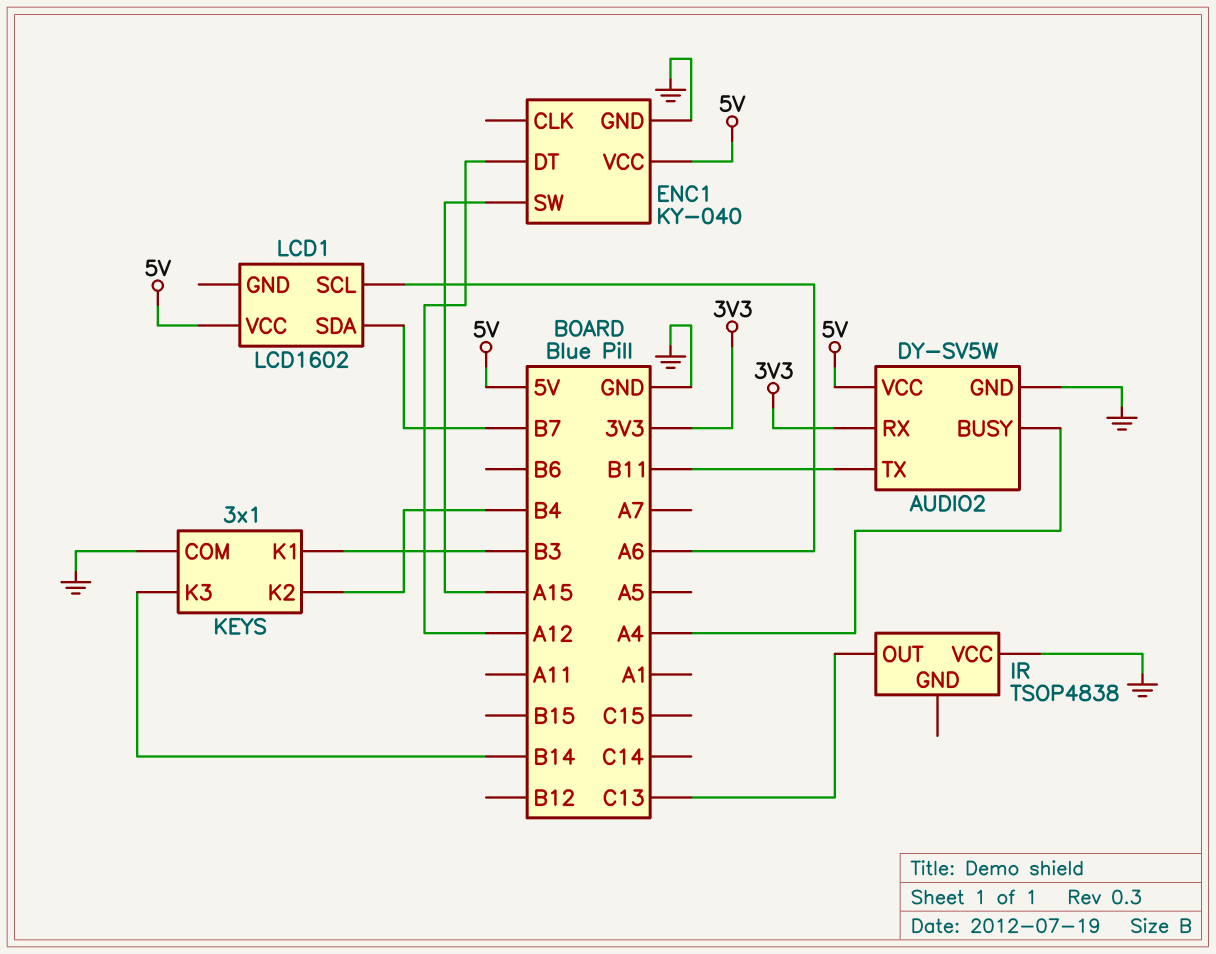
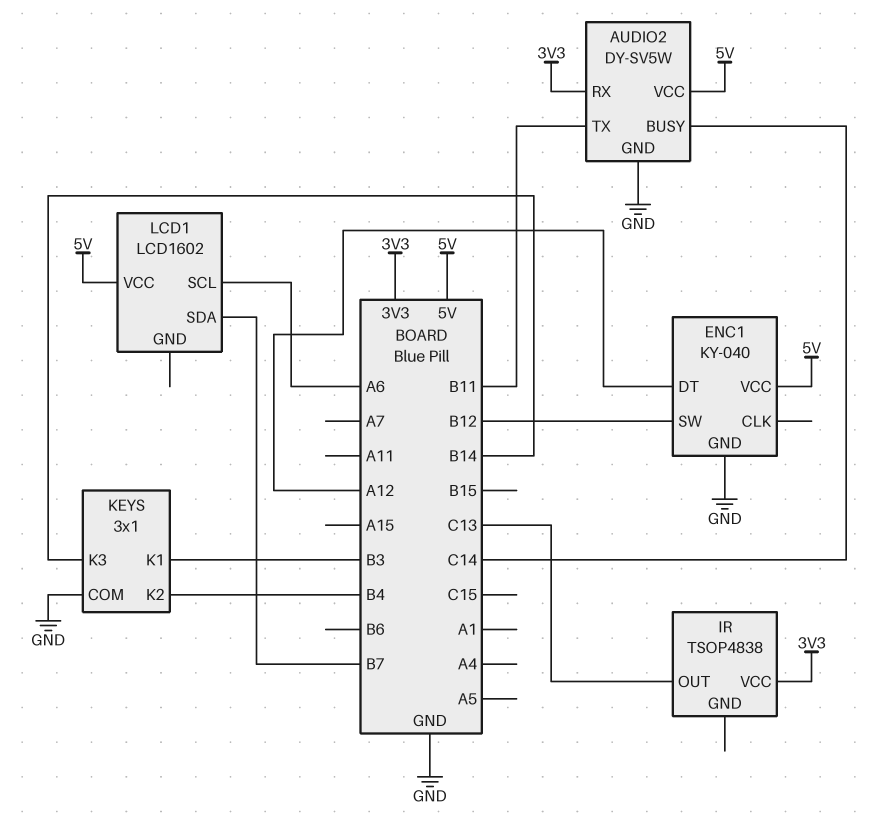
AUDIO2 pin BUSY: A4 -> C14
ENC1 pin SW: A15 -> B12
IR pin VCC: GND -> 3V3

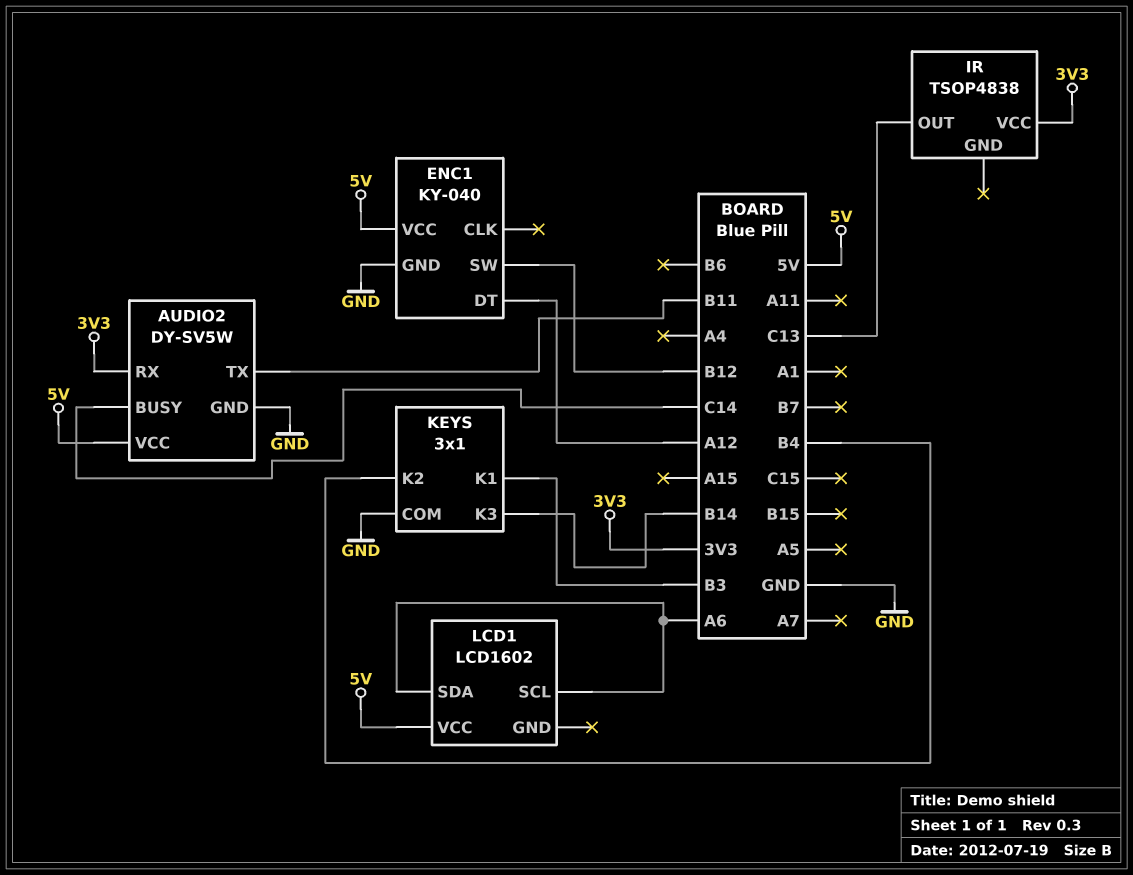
LCD1 pin SDA: B7 -> A6

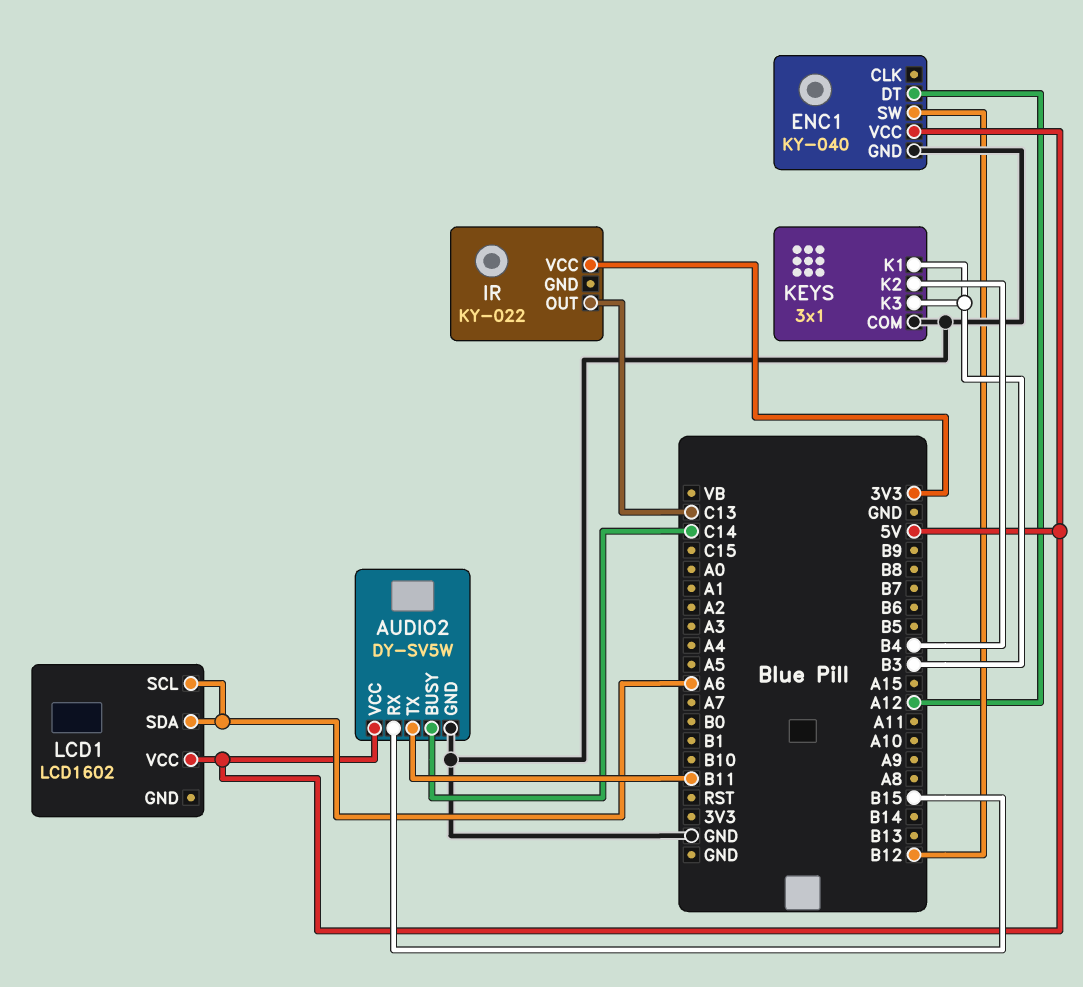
AUDIO2 pin RX: 3V3 -> B15
IR: TSOP4838 -> KY-022
KEYS pin K3: B14 -> B3

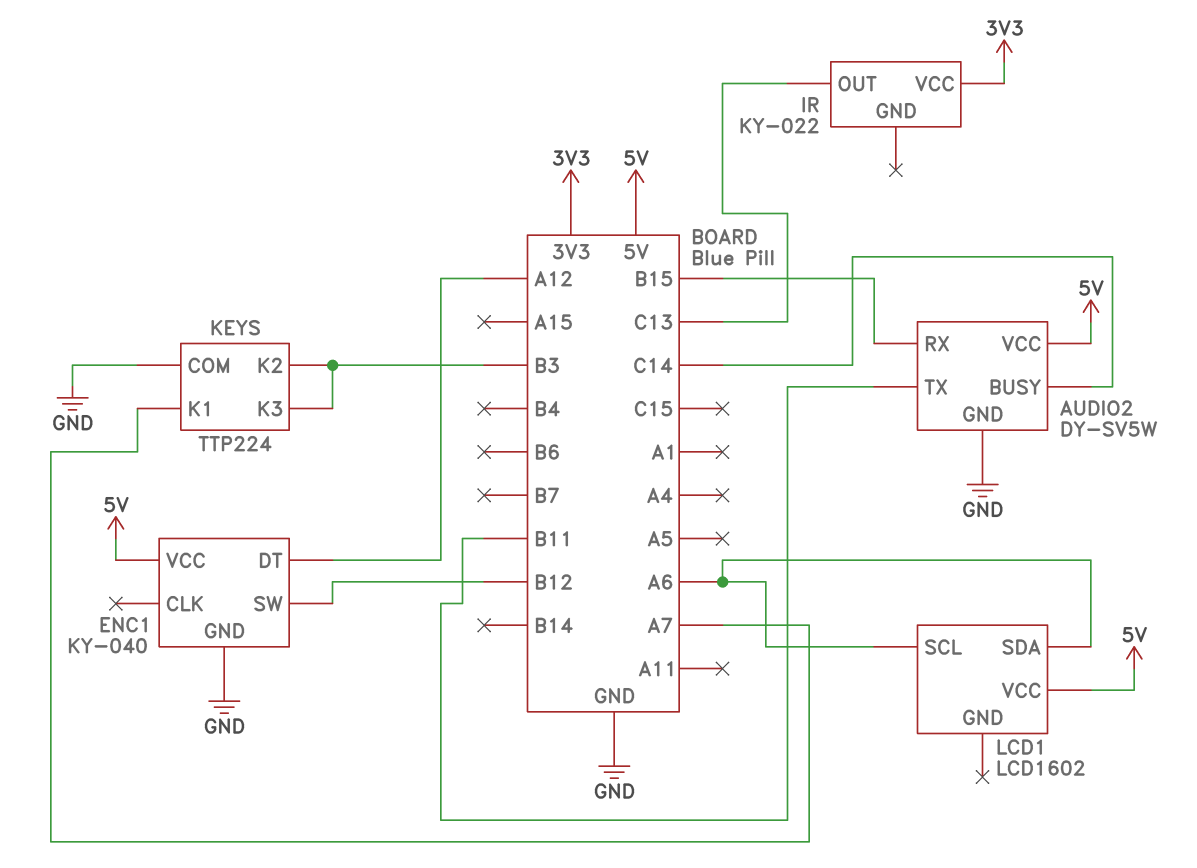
KEYS: 3x1 -> TTP224
KEYS pin K1: B3 -> A7
KEYS pin K2: B4 -> B3

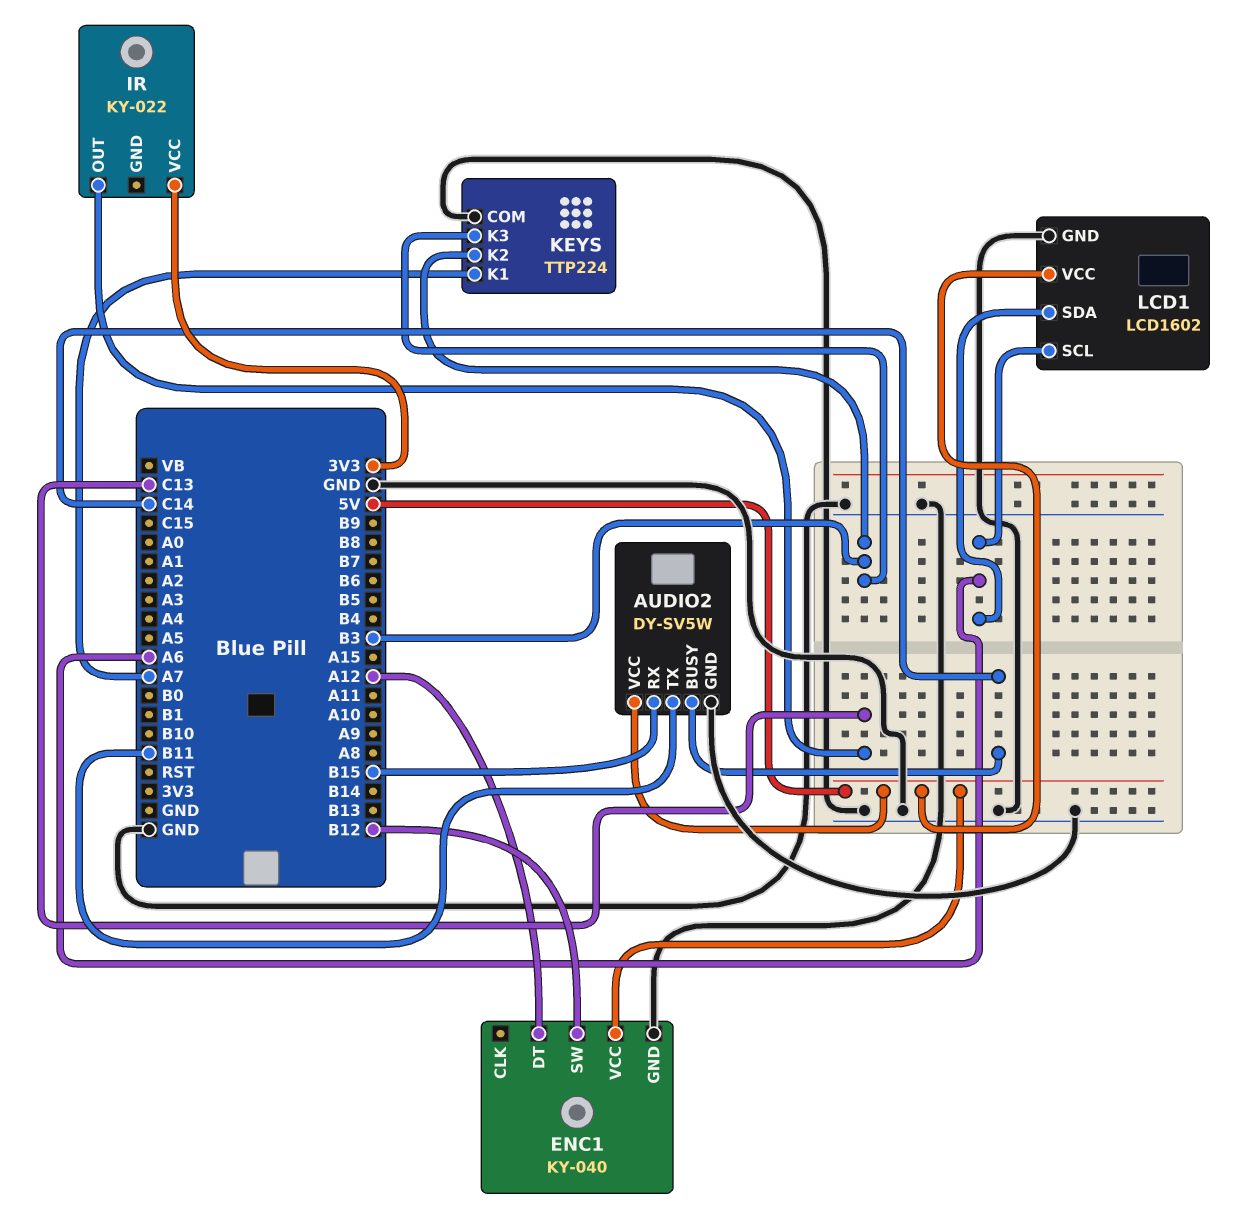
LCD1 pin GND: none -> GND

